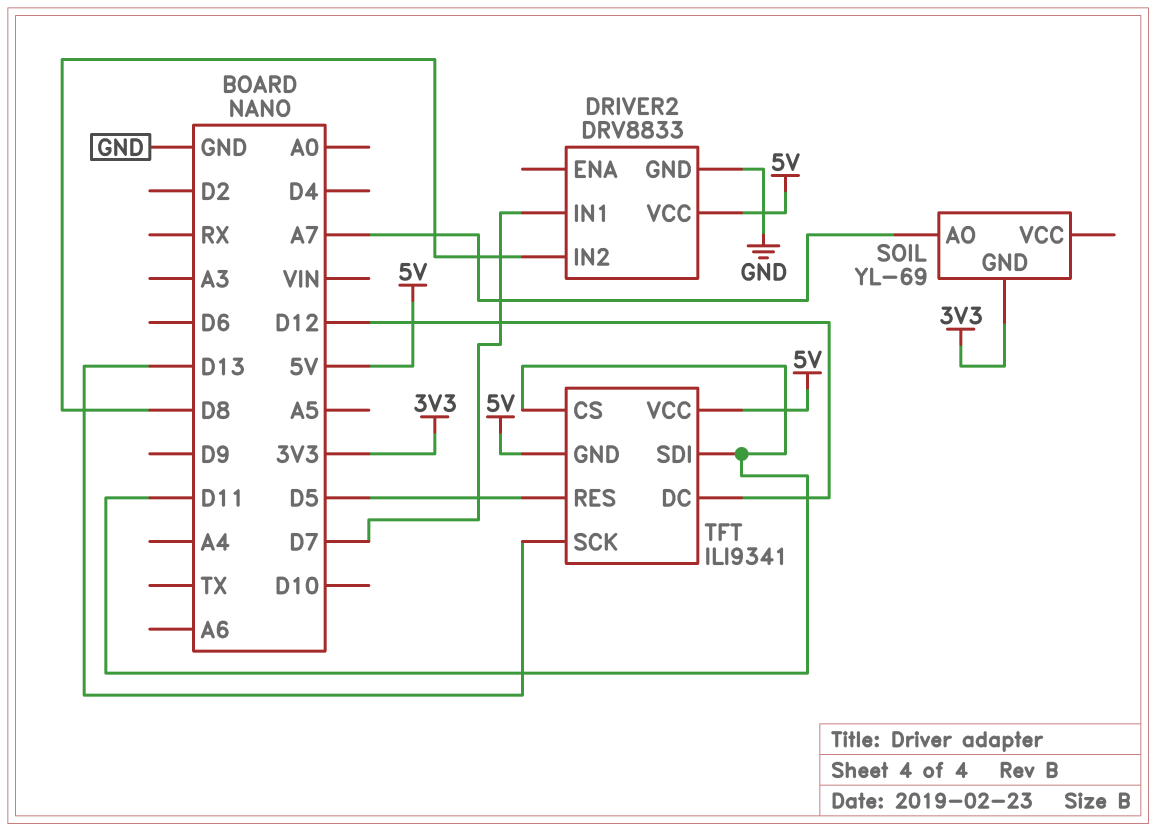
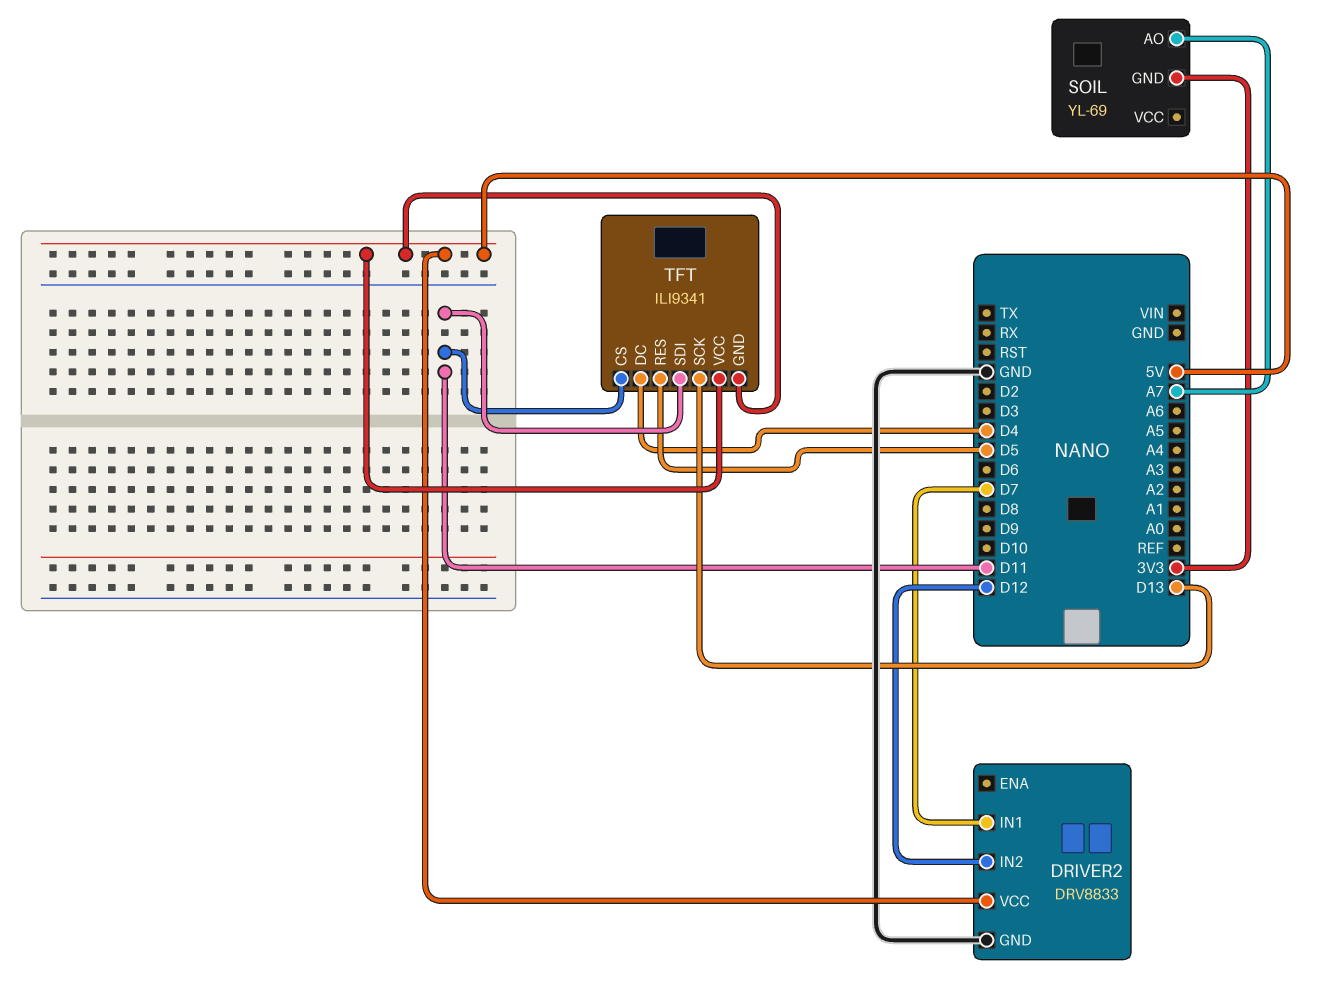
DRIVER2 pin IN2: D8 -> D12
TFT pin DC: D12 -> D4

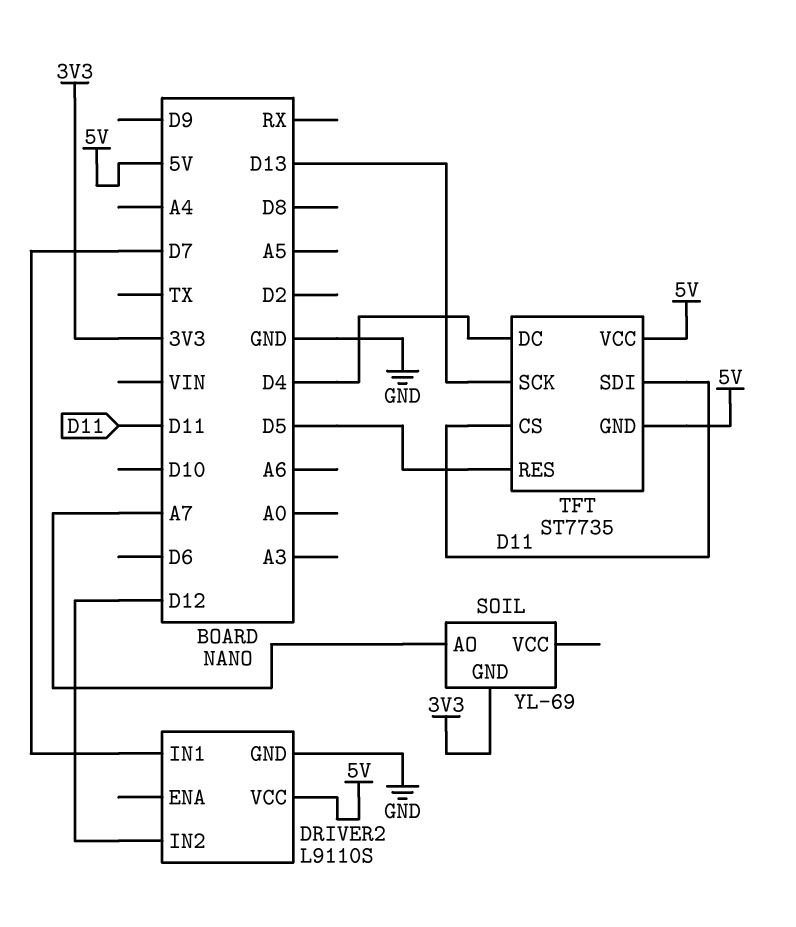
DRIVER2: DRV8833 -> L9110S
TFT: ILI9341 -> ST7735

